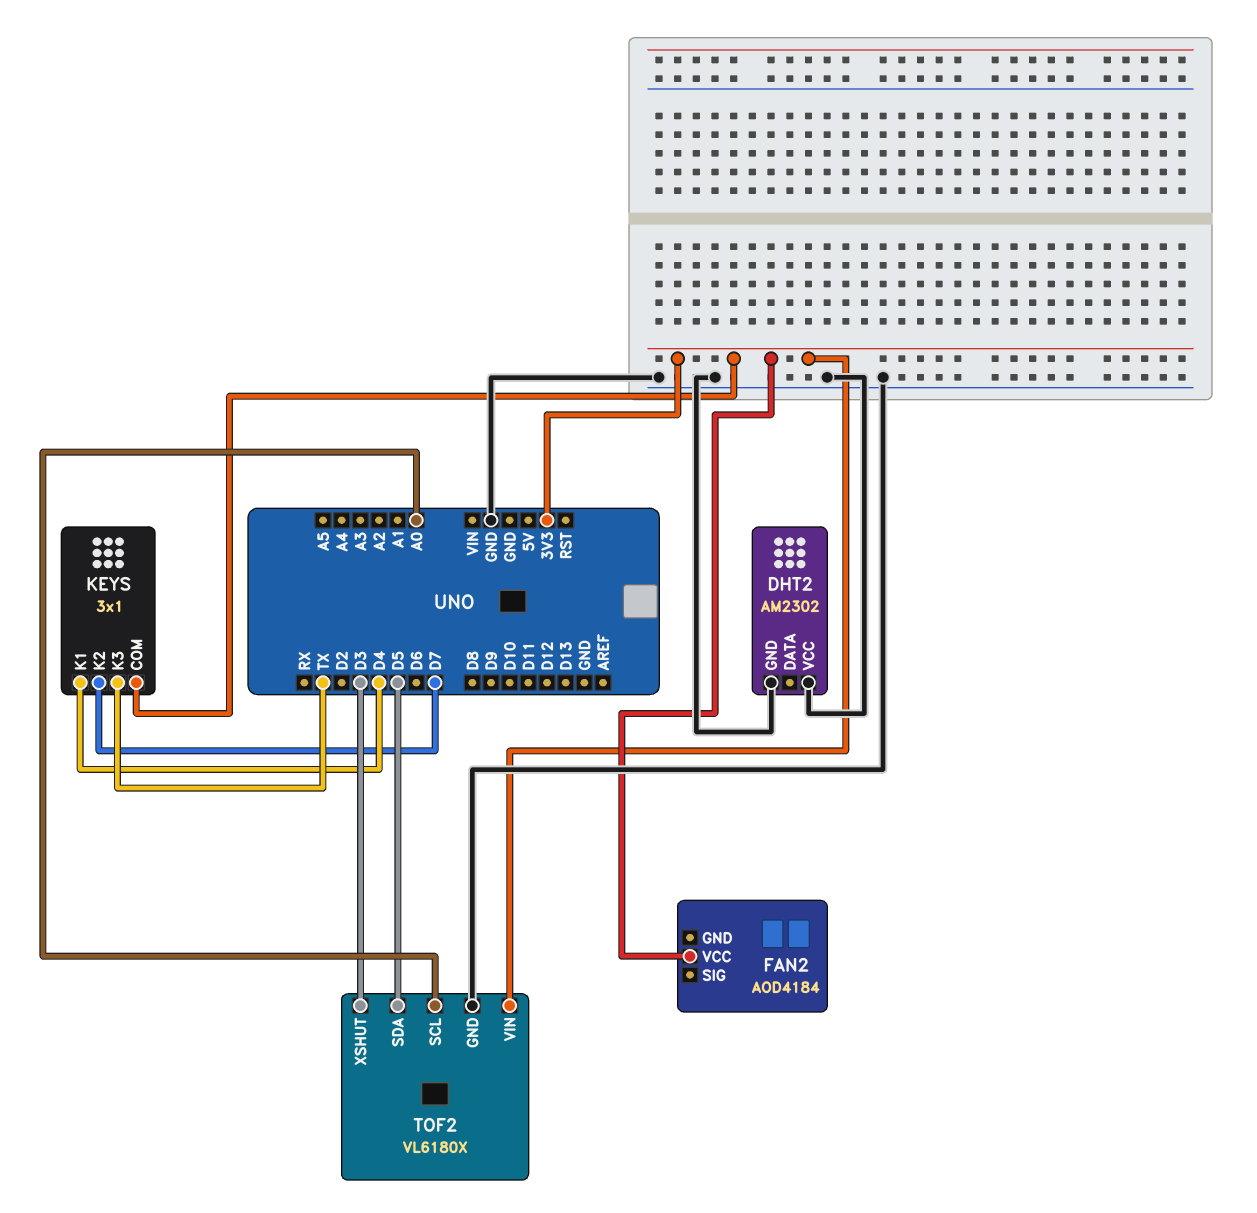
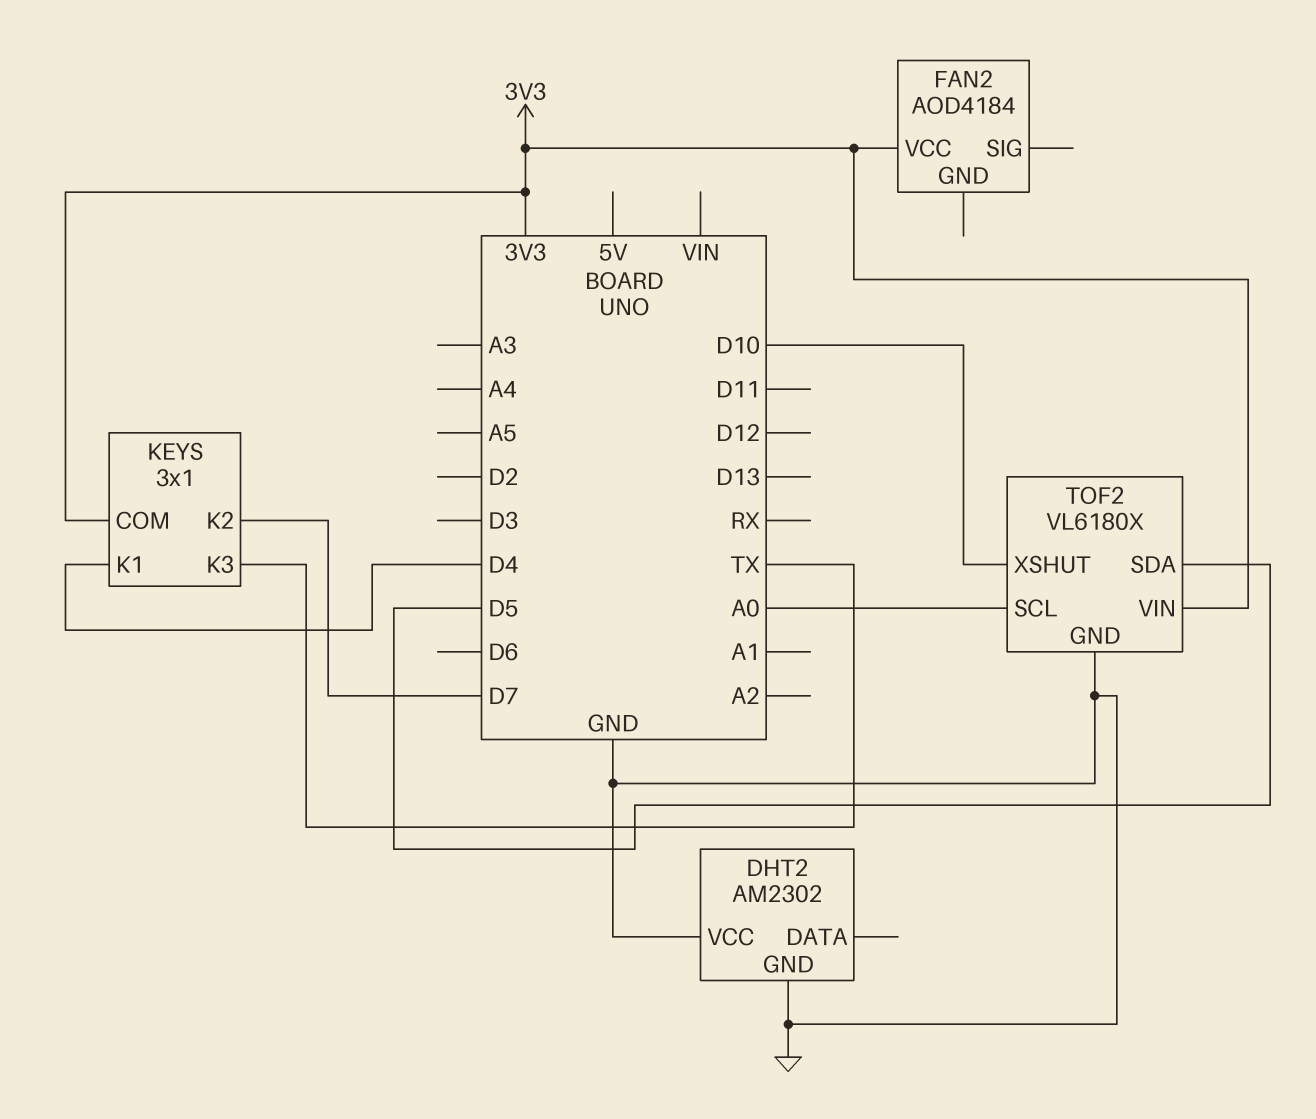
TOF2 pin XSHUT: D3 -> D10

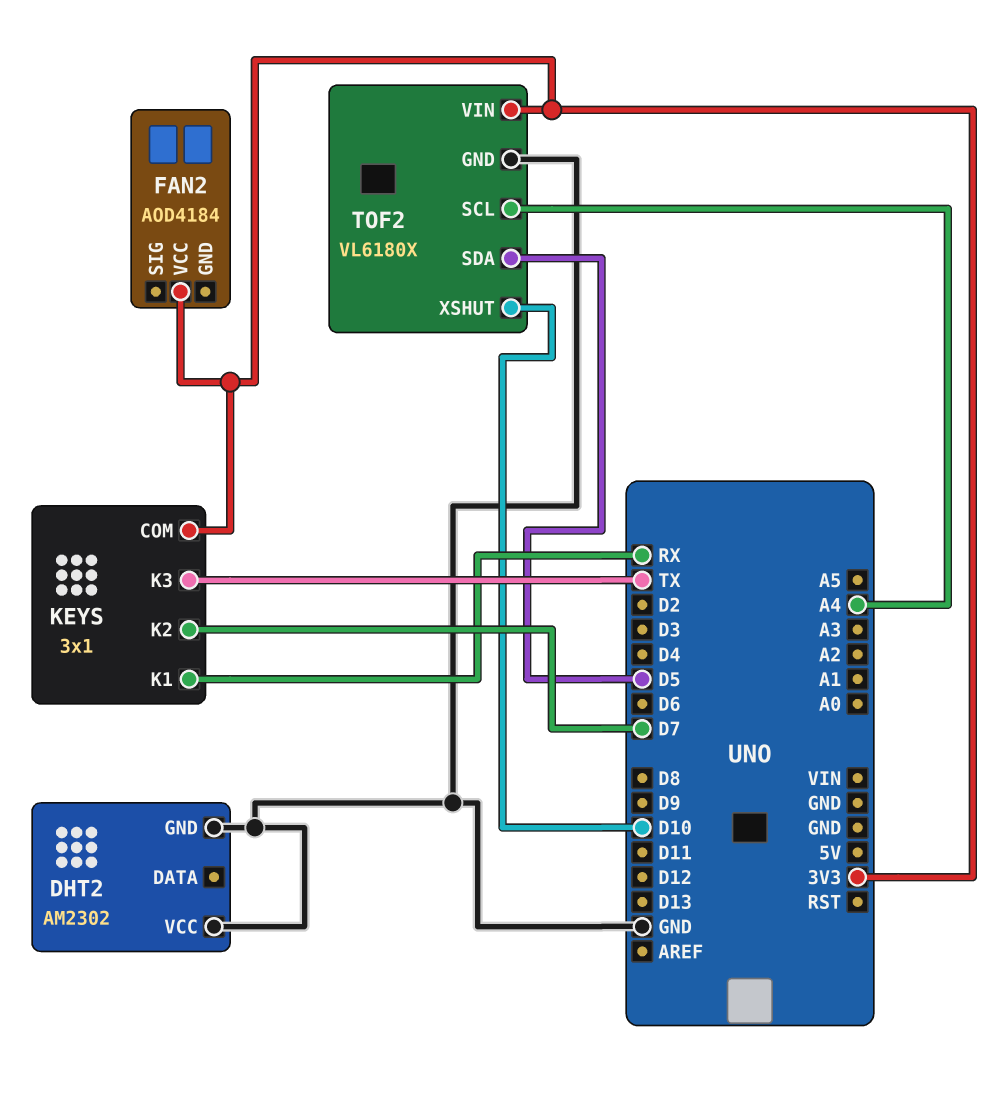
KEYS pin K1: D4 -> RX
TOF2 pin SCL: A0 -> A4

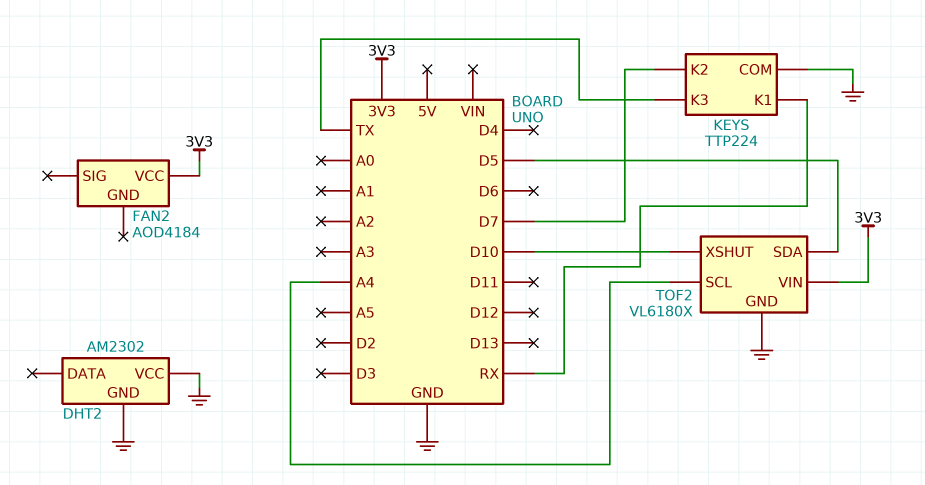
KEYS: 3x1 -> TTP224
KEYS pin COM: 3V3 -> GND

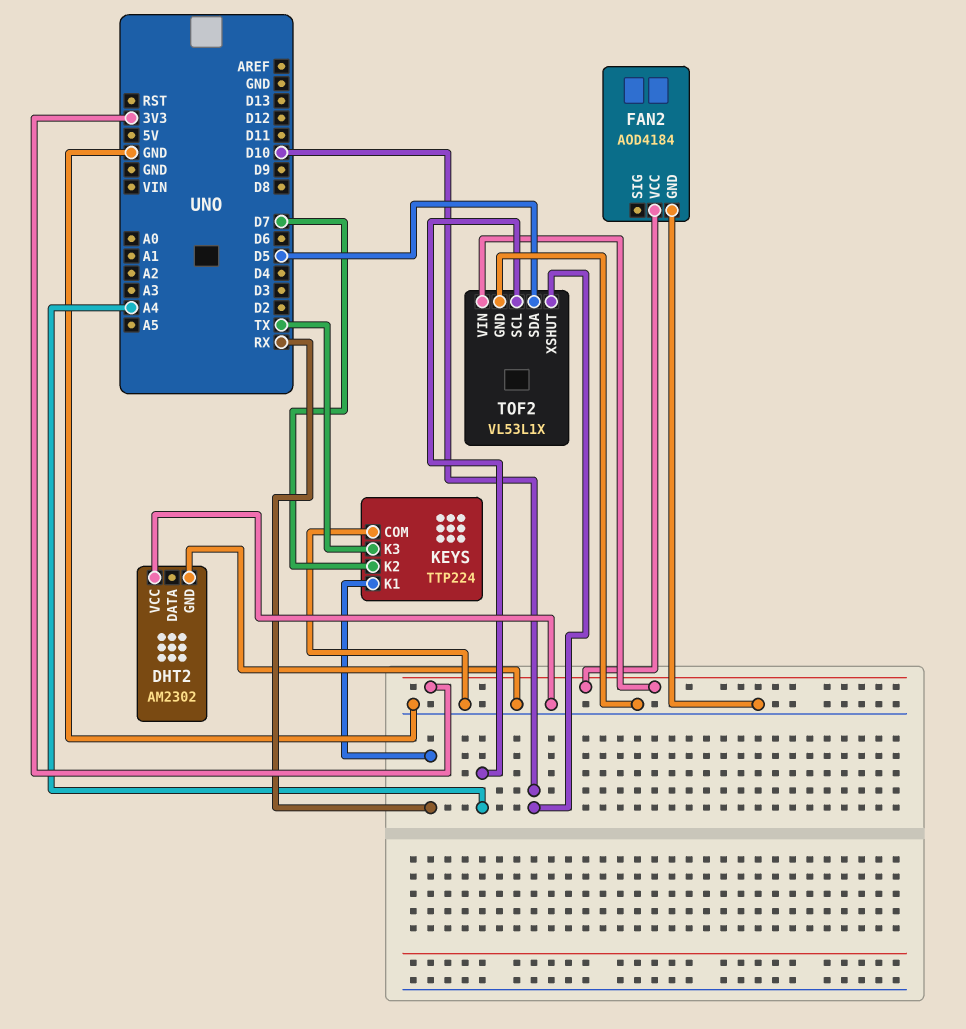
FAN2 pin GND: none -> GND
TOF2: VL6180X -> VL53L1X

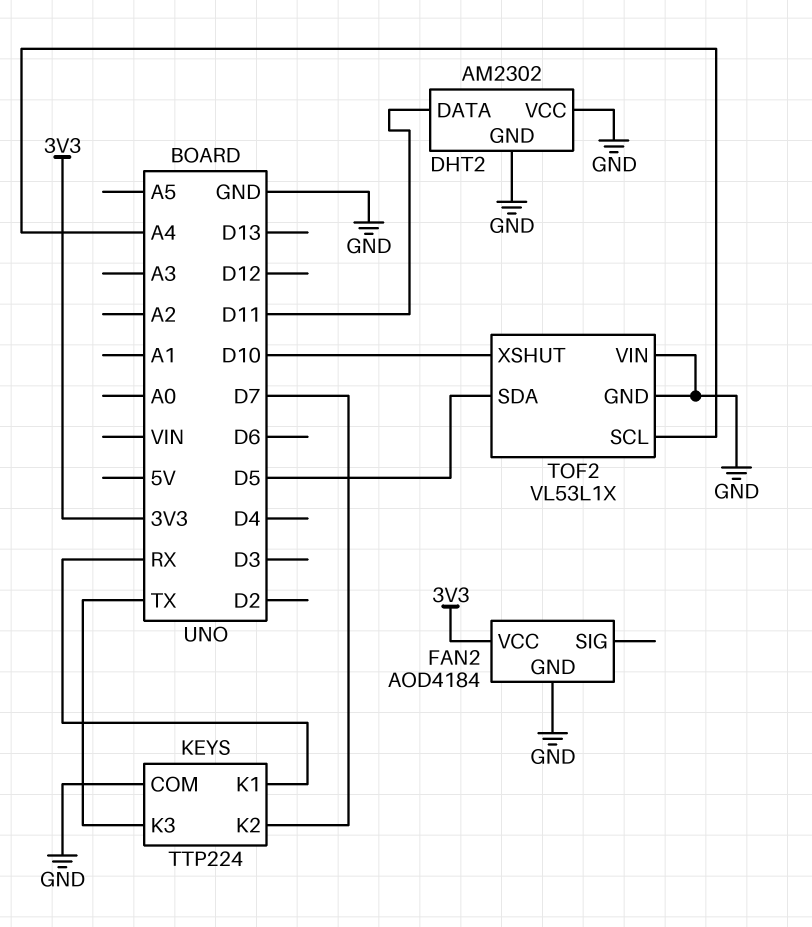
DHT2 pin DATA: none -> D11
TOF2 pin VIN: 3V3 -> GND

